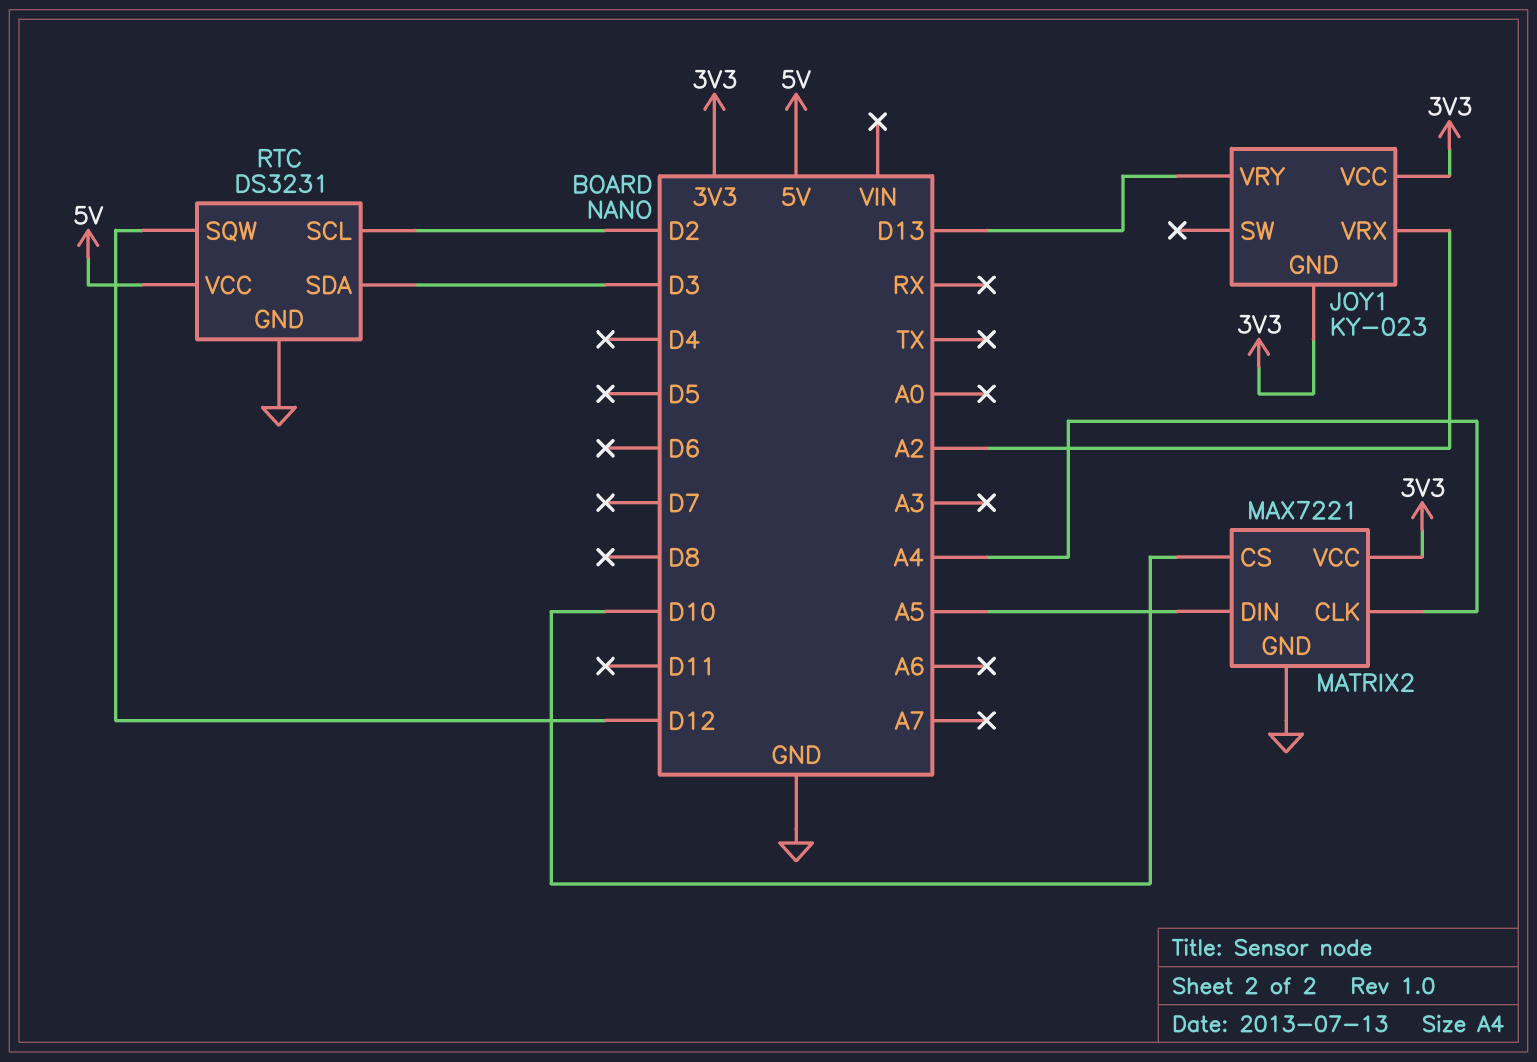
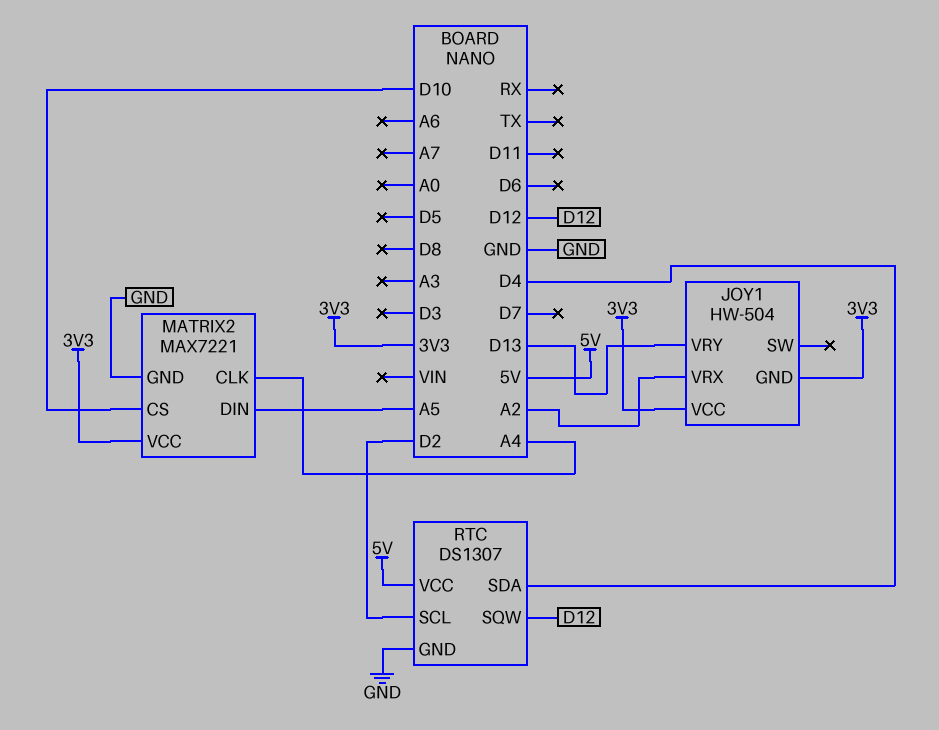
JOY1: KY-023 -> HW-504
RTC: DS3231 -> DS1307
RTC pin SDA: D3 -> D4

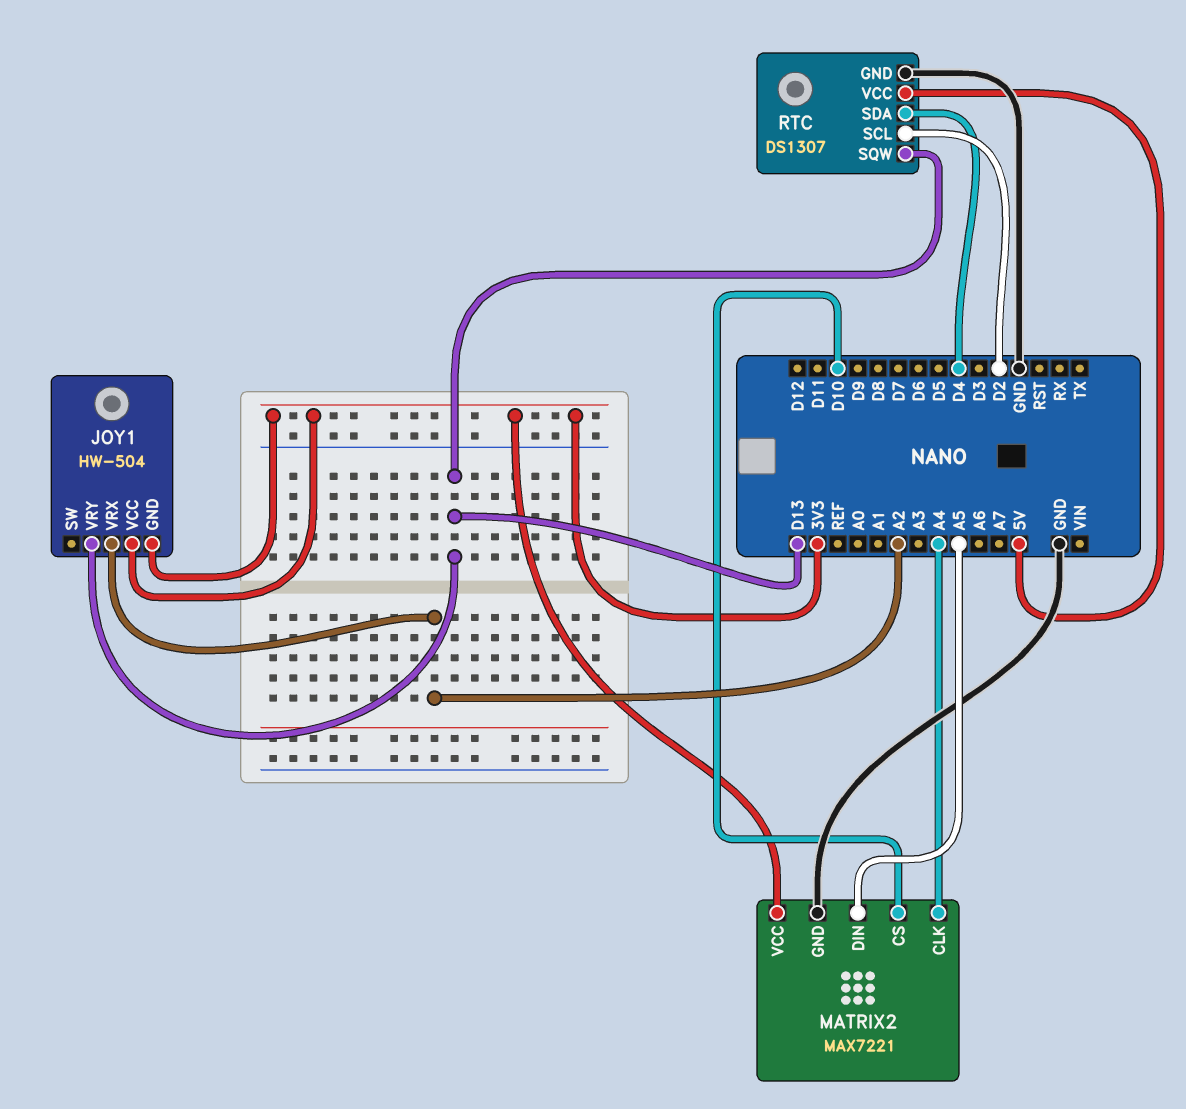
RTC pin SQW: D12 -> D13

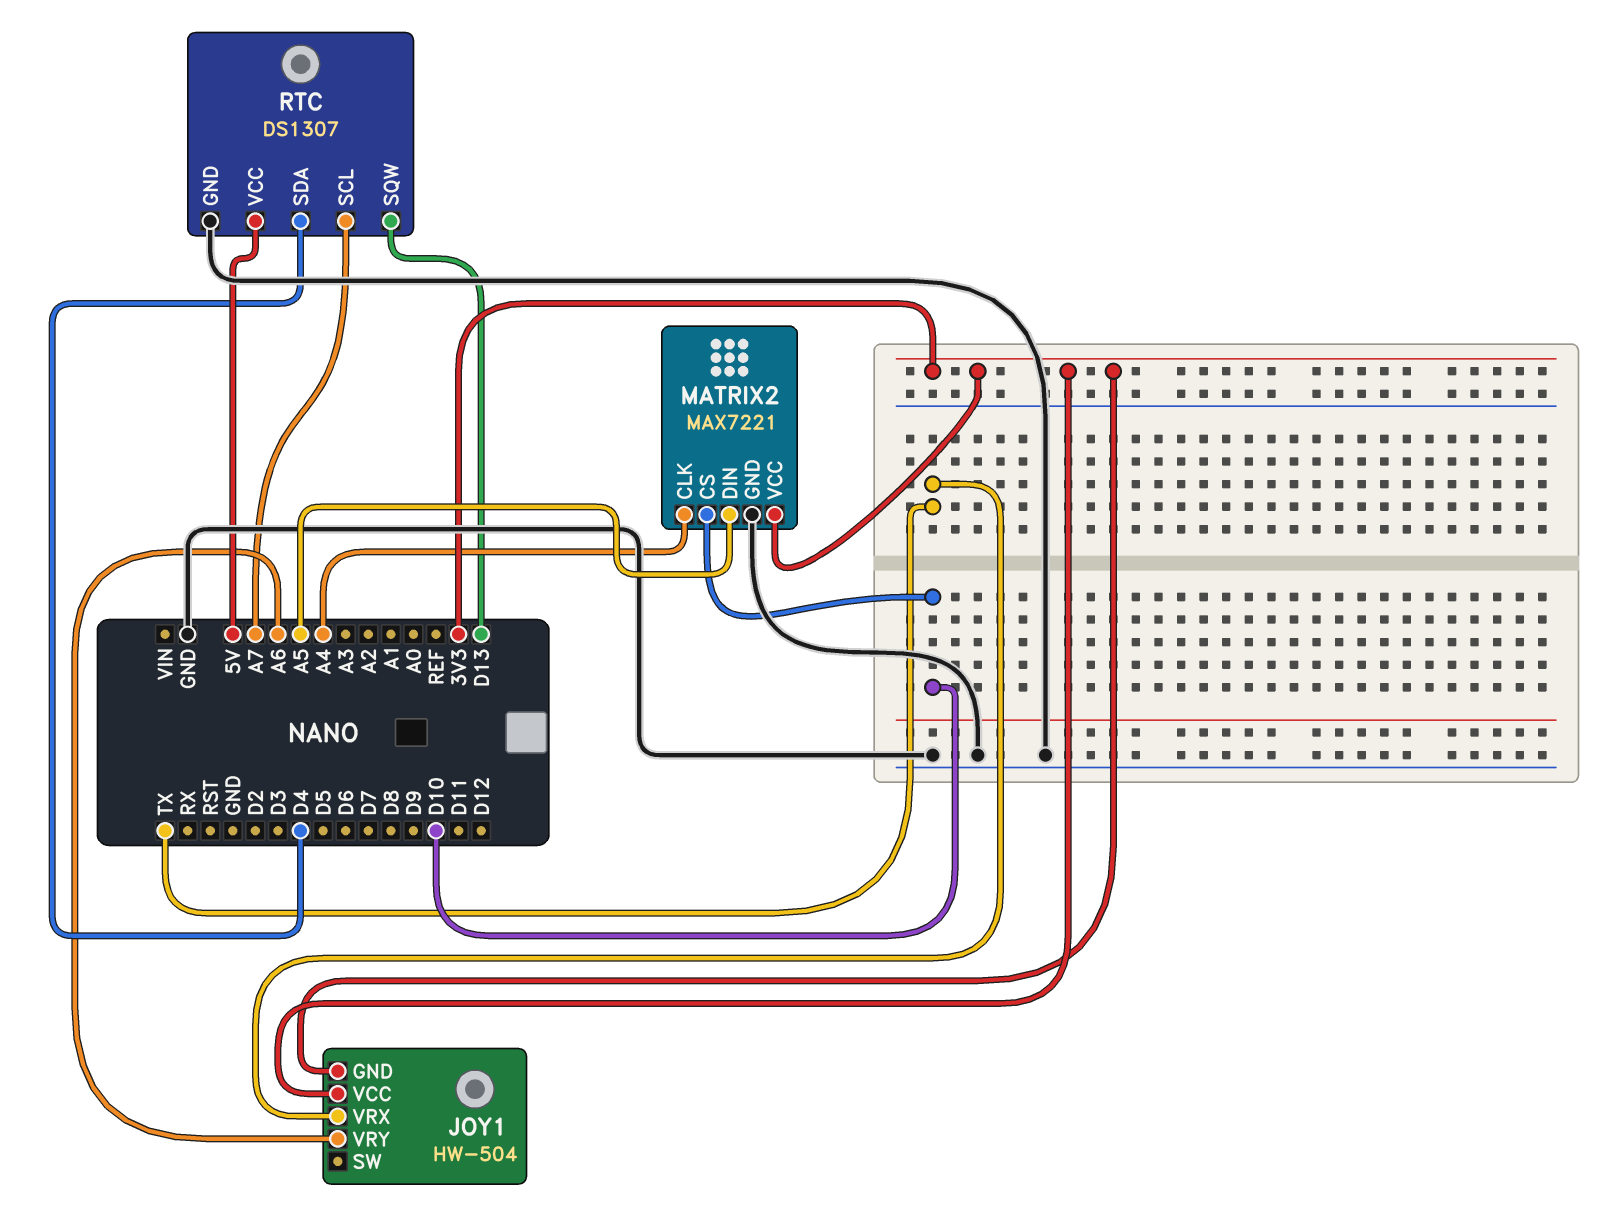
JOY1 pin VRX: A2 -> TX
JOY1 pin VRY: D13 -> A6
RTC pin SCL: D2 -> A7

